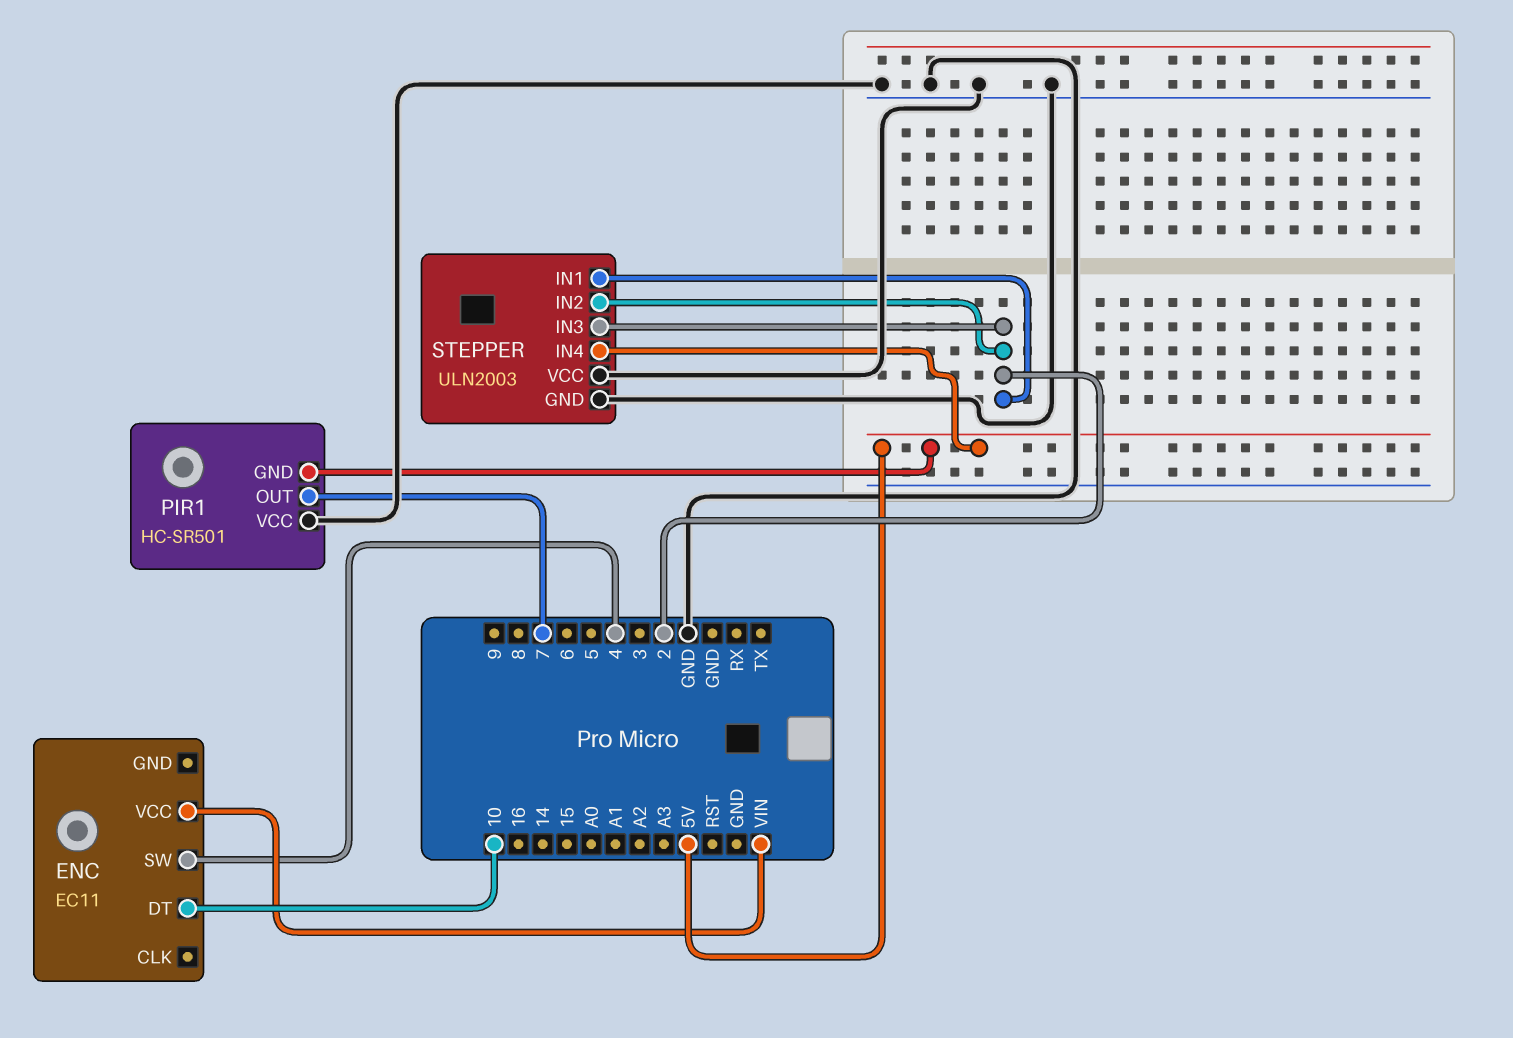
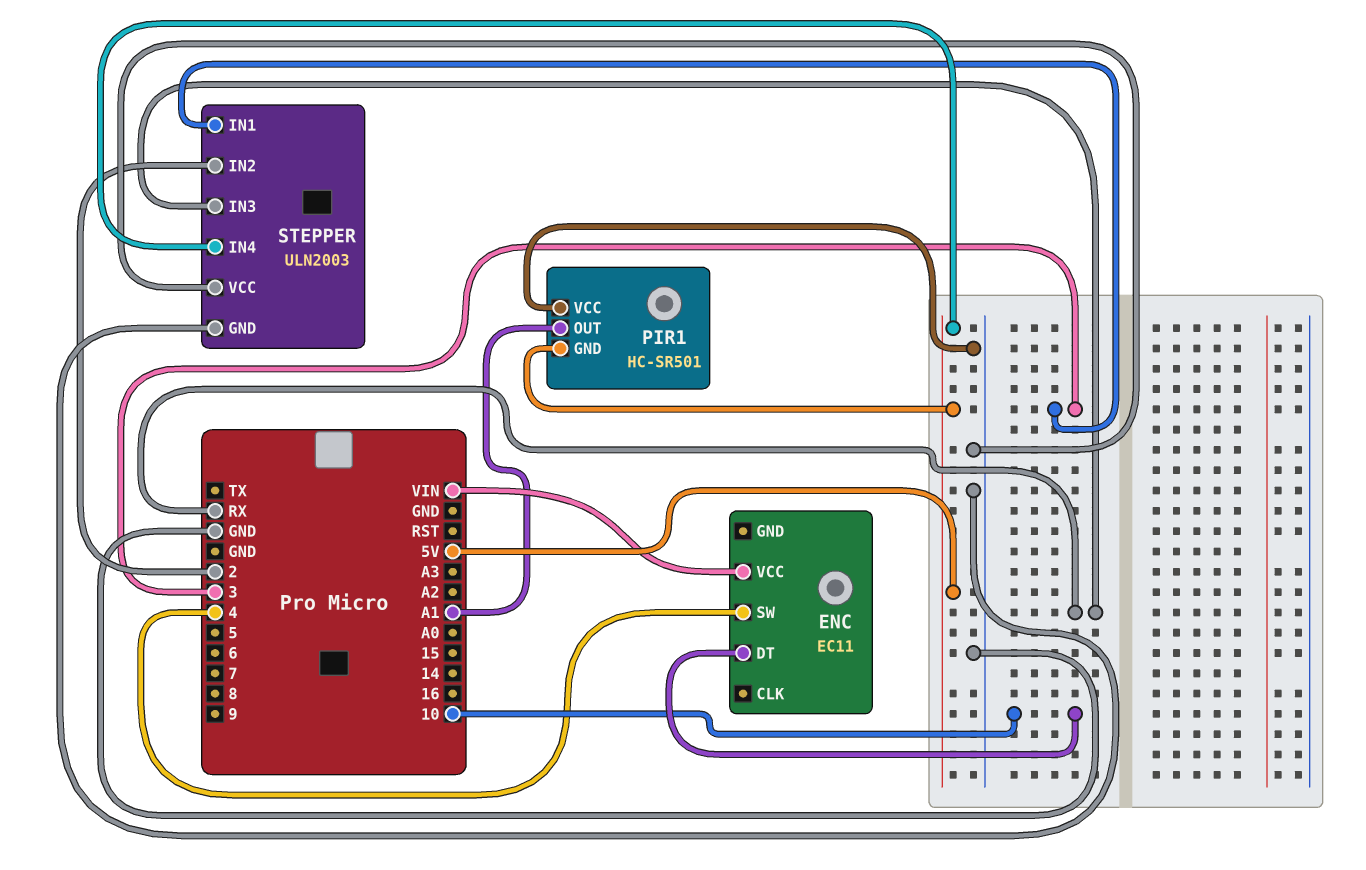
PIR1 pin OUT: 7 -> A1
STEPPER pin IN1: 2 -> 3
STEPPER pin IN3: 2 -> RX

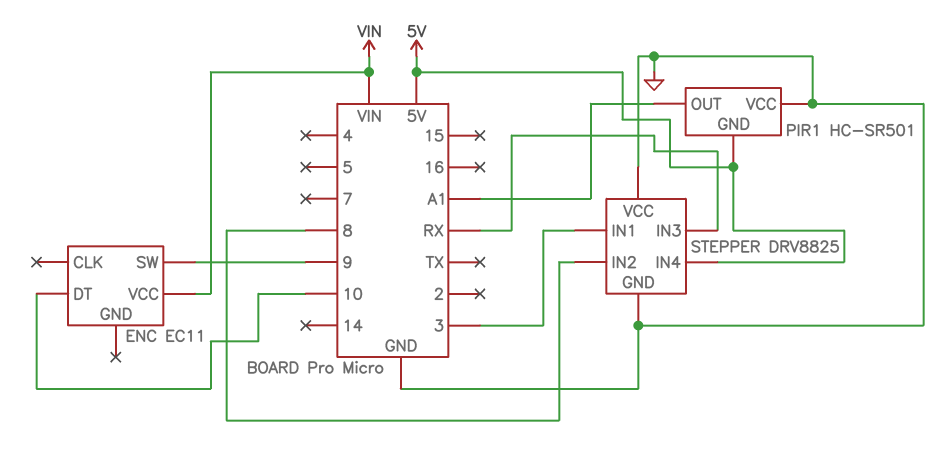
ENC pin SW: 4 -> 9
STEPPER: ULN2003 -> DRV8825
STEPPER pin IN2: 2 -> 8

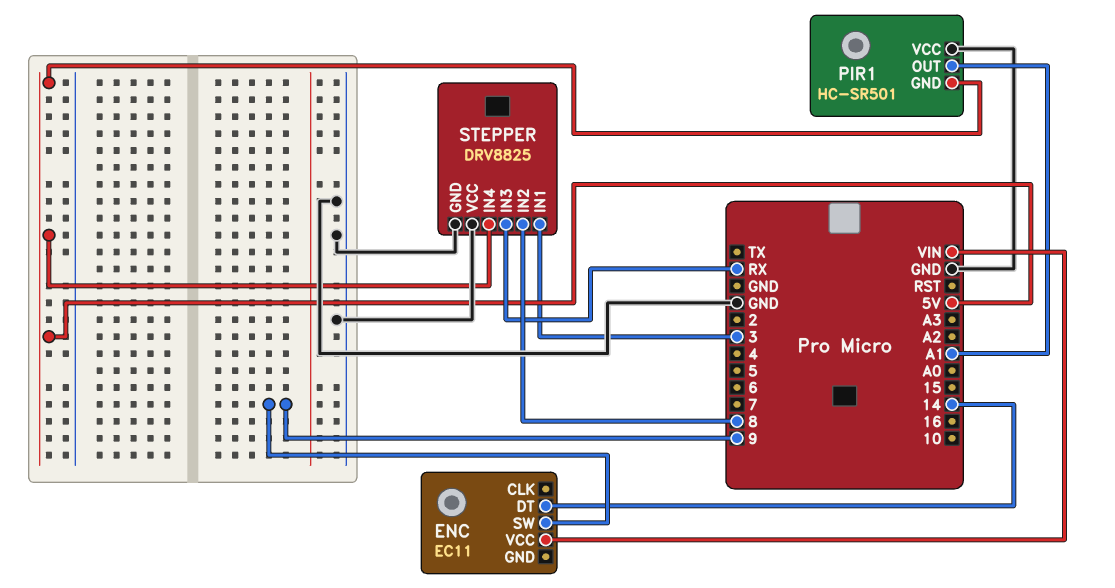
ENC pin DT: 10 -> 14

